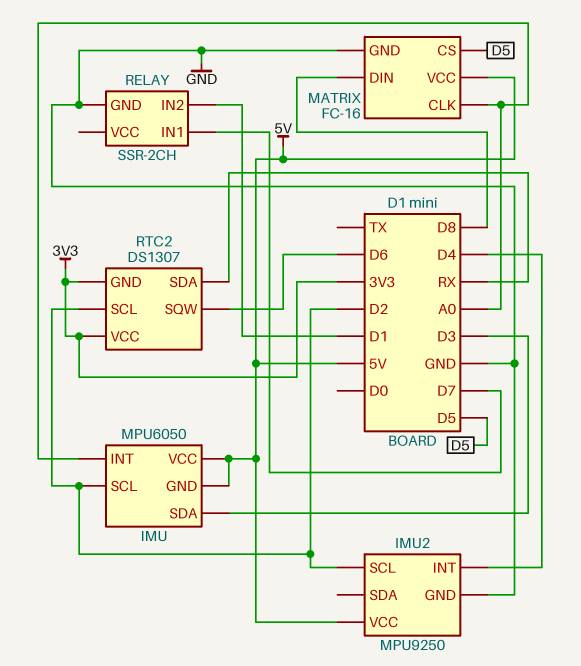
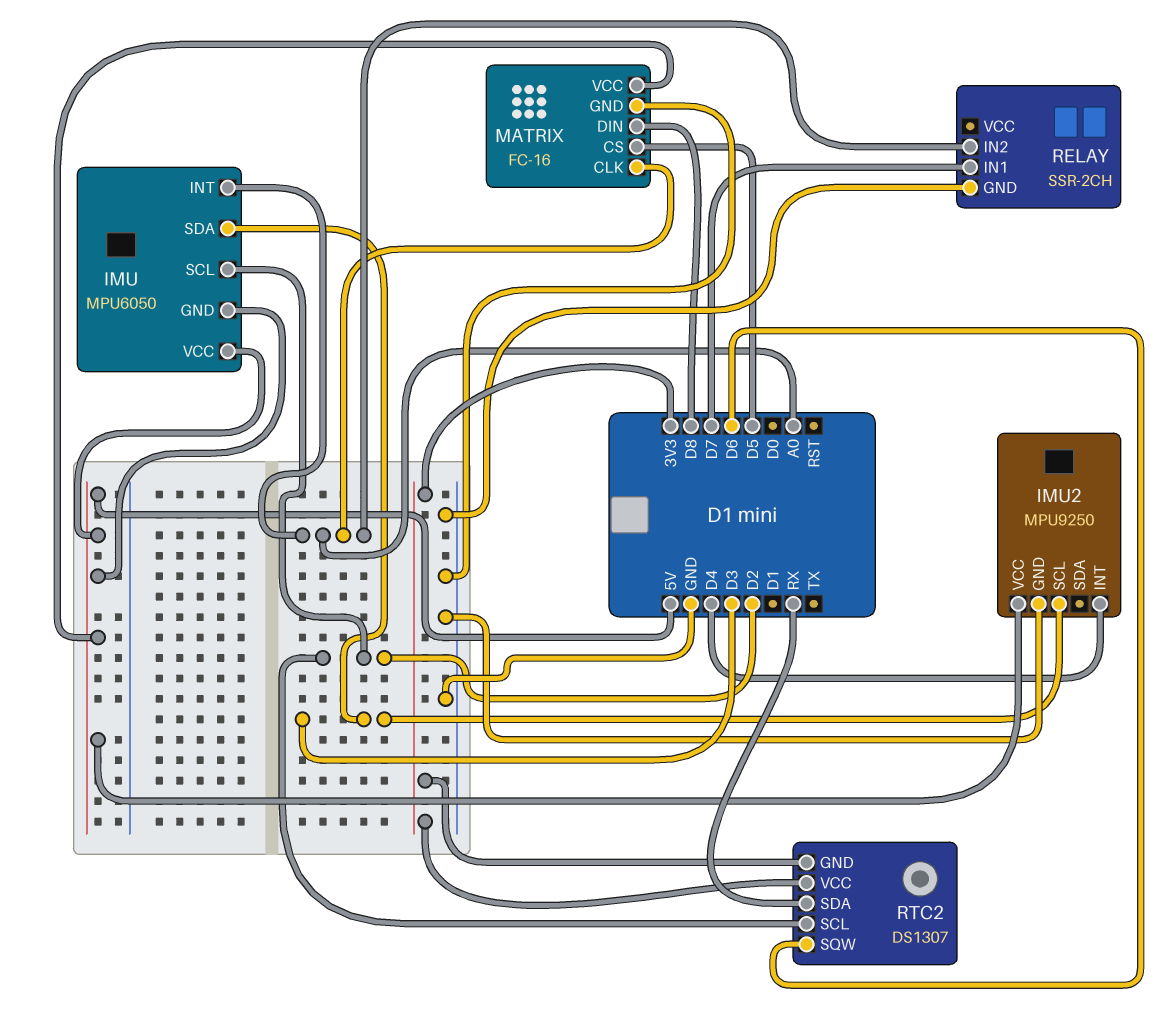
IMU2 pin SCL: D2 -> D3
RELAY pin IN2: D1 -> A0

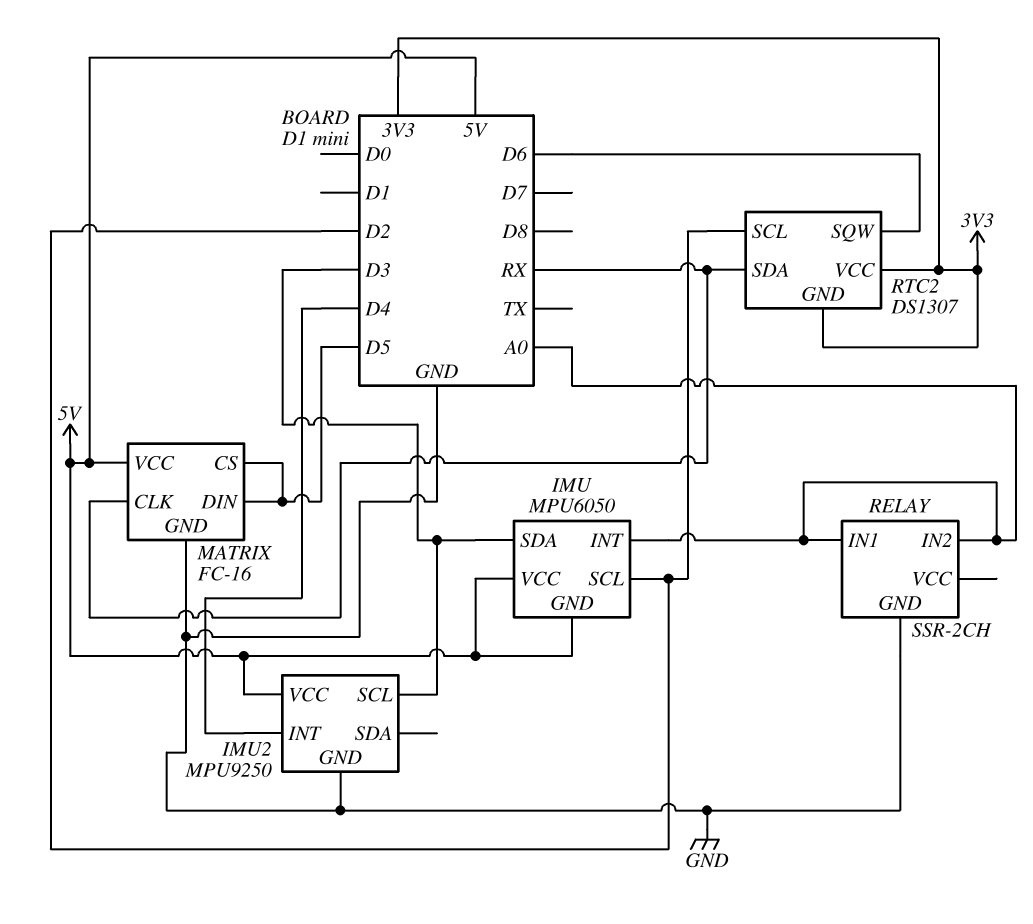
MATRIX pin CLK: A0 -> RX
MATRIX pin DIN: D8 -> D5
RELAY pin IN1: D7 -> A0

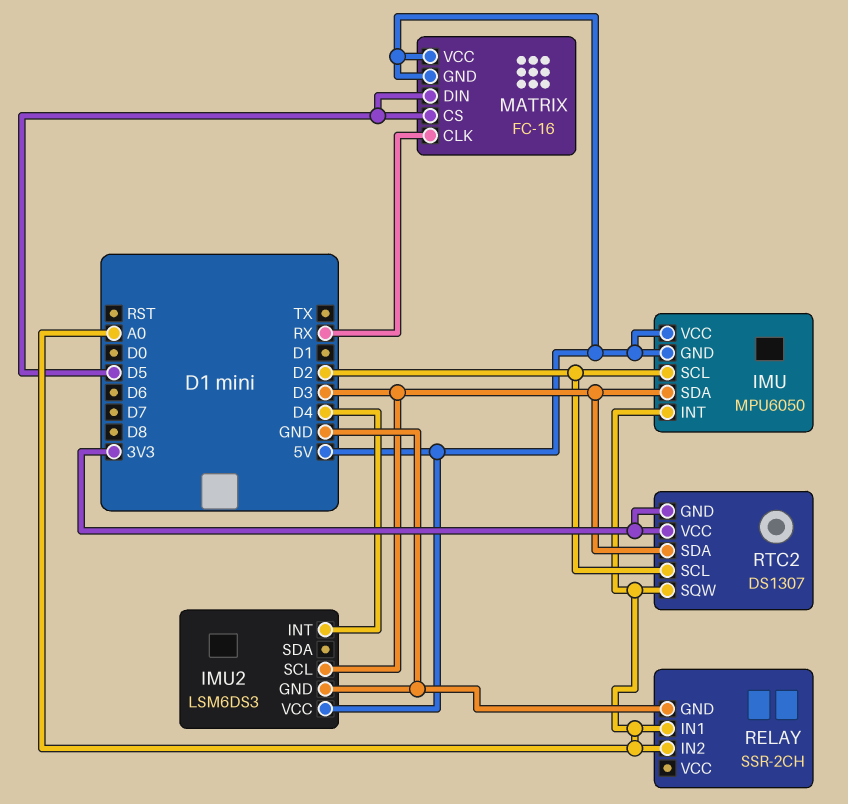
IMU2: MPU9250 -> LSM6DS3
MATRIX pin GND: GND -> 5V
RTC2 pin SDA: RX -> D3
RTC2 pin SQW: D6 -> A0

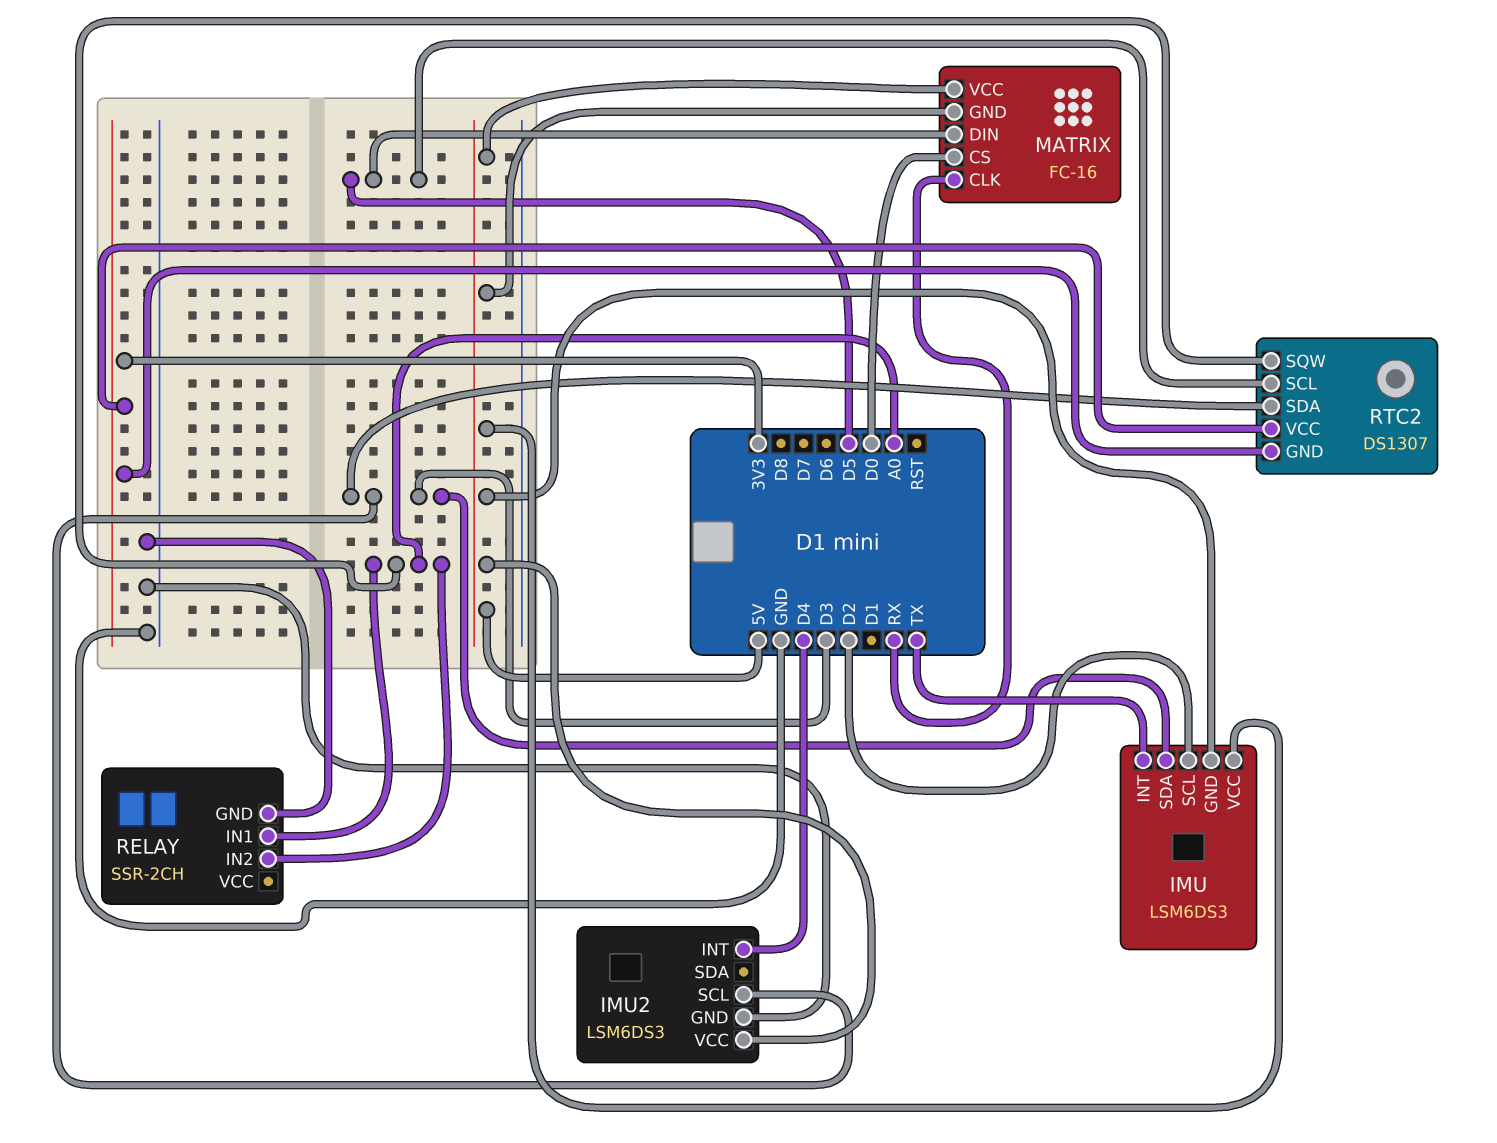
IMU: MPU6050 -> LSM6DS3
IMU pin INT: A0 -> TX
MATRIX pin CS: D5 -> D0
RTC2 pin SCL: D2 -> D5

